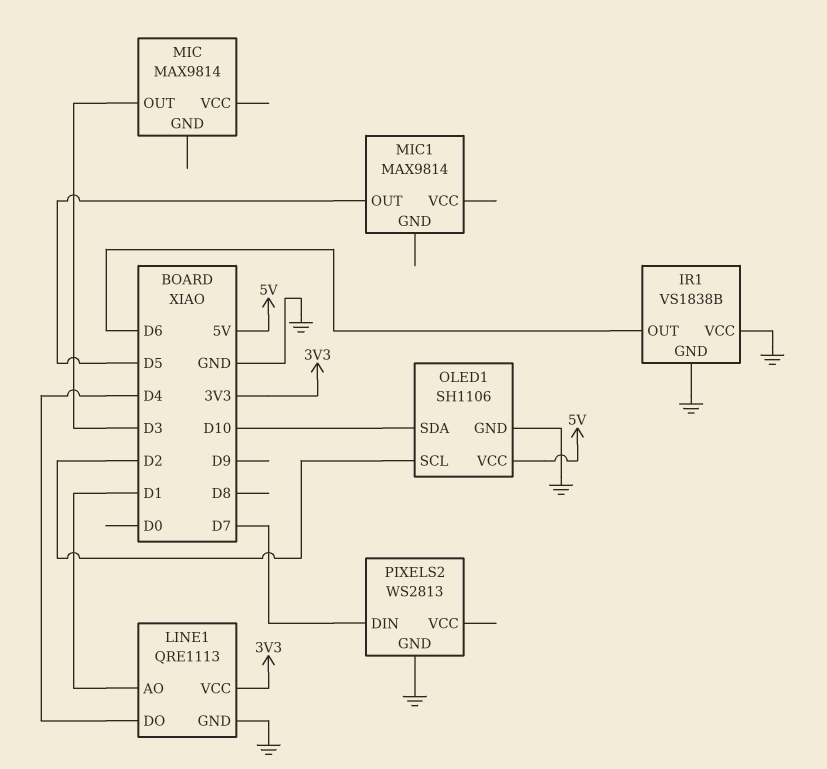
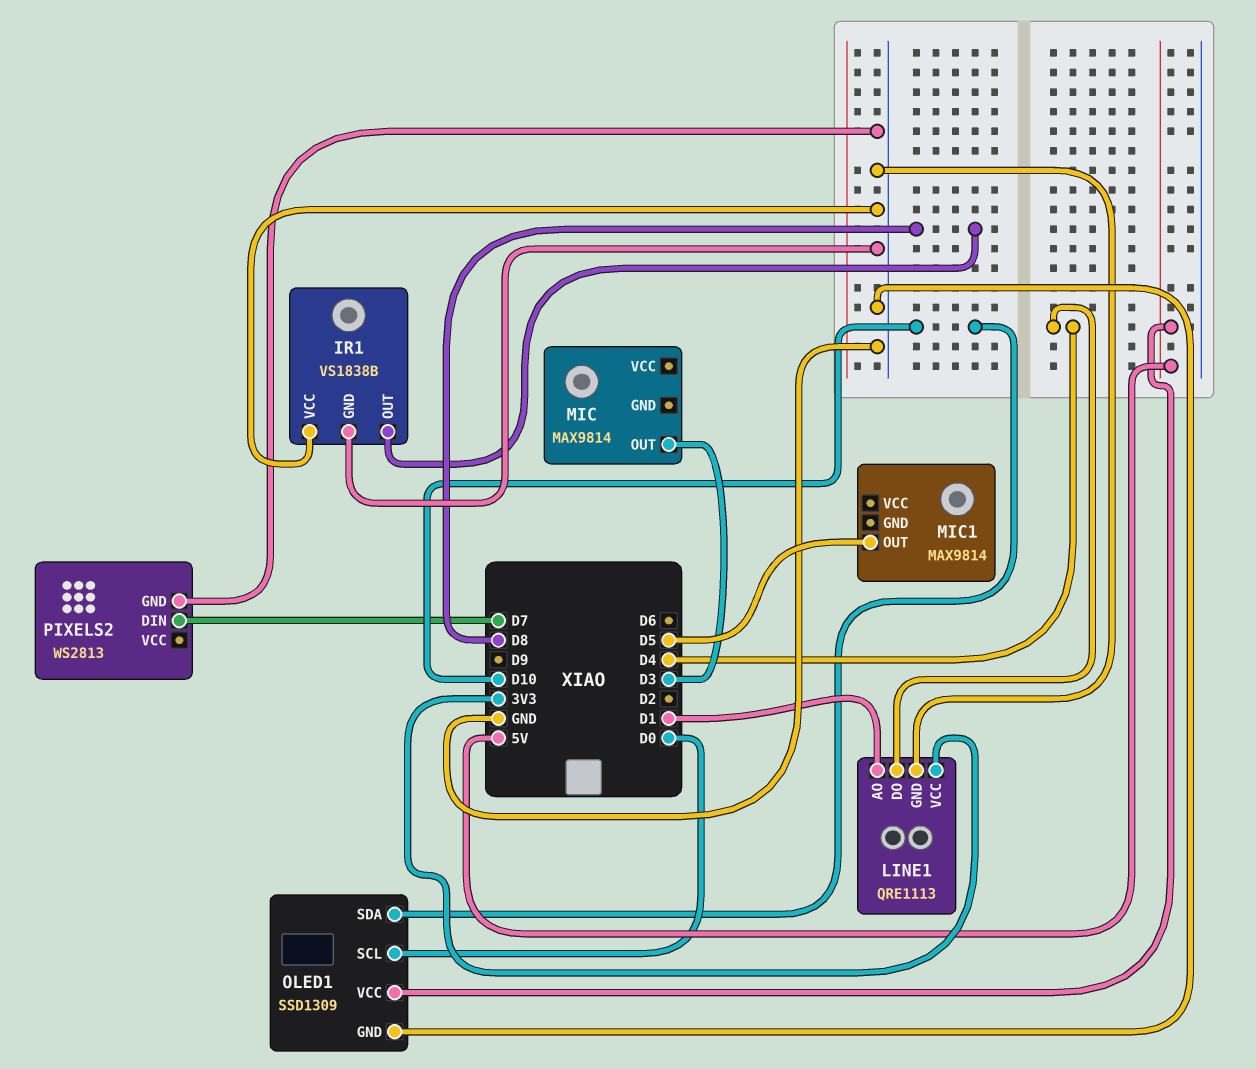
IR1 pin OUT: D6 -> D8
OLED1: SH1106 -> SSD1309
OLED1 pin SCL: D2 -> D0

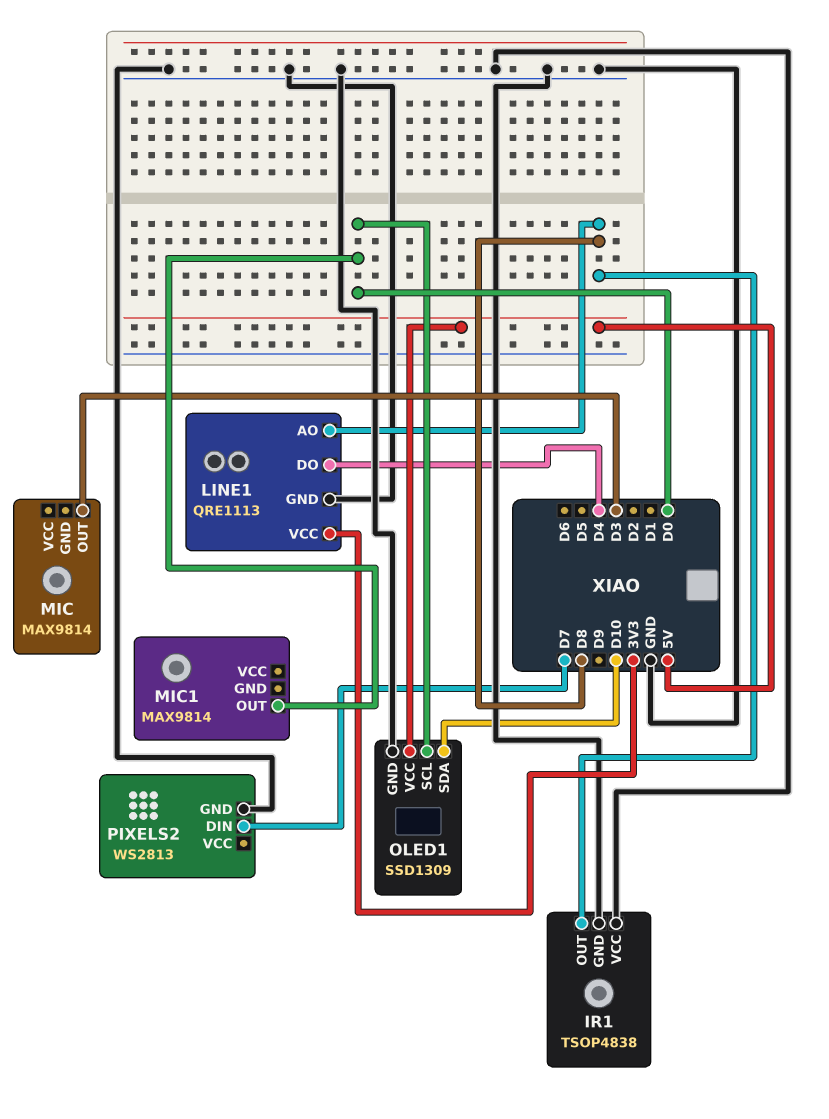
IR1: VS1838B -> TSOP4838
LINE1 pin AO: D1 -> D8
MIC1 pin OUT: D5 -> D0

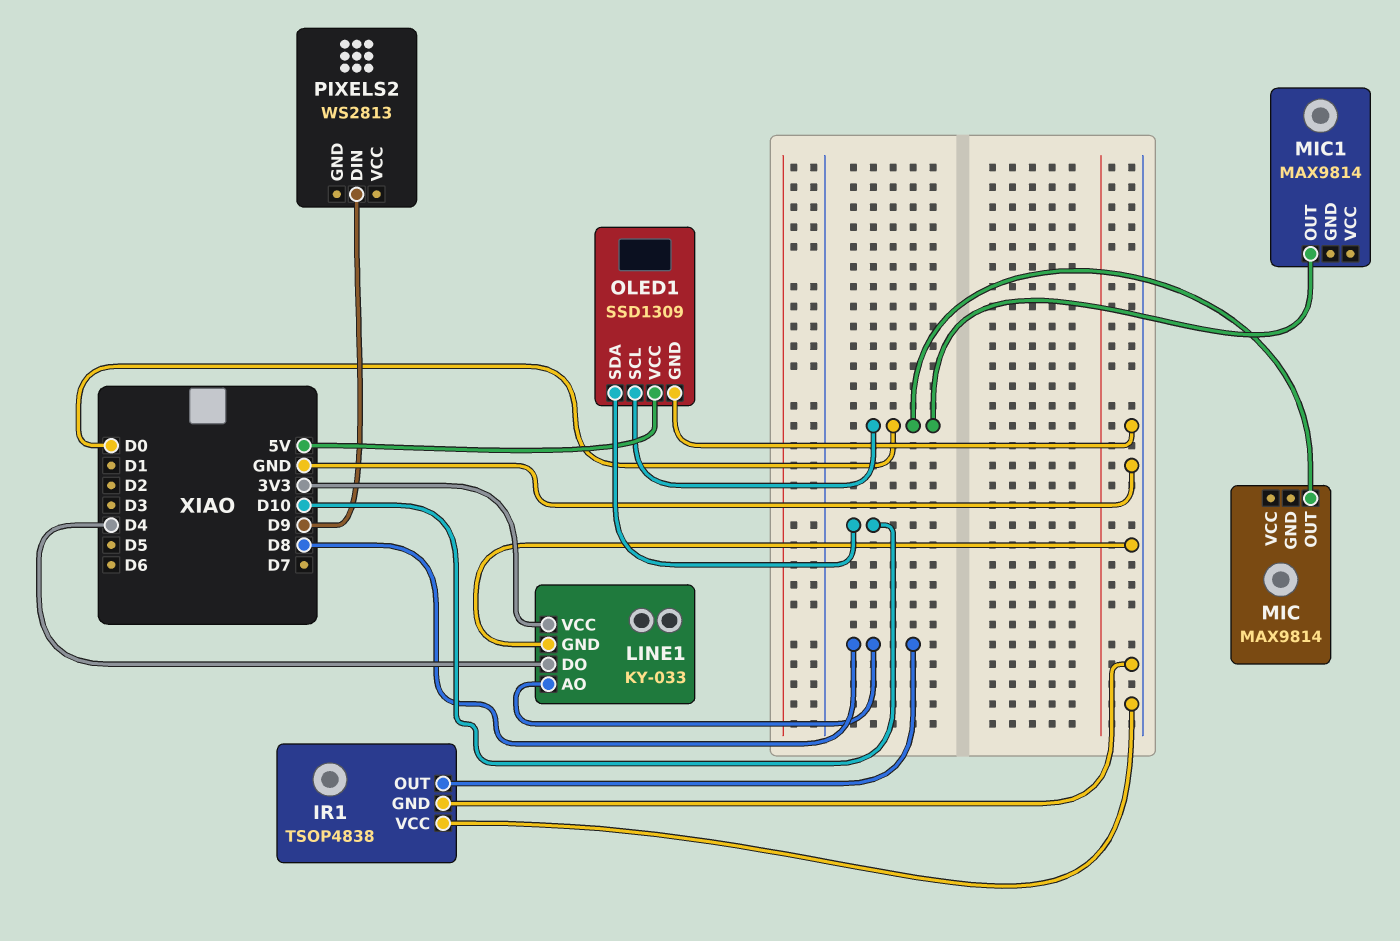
LINE1: QRE1113 -> KY-033
MIC pin OUT: D3 -> D0
PIXELS2 pin DIN: D7 -> D9
PIXELS2 pin GND: GND -> none

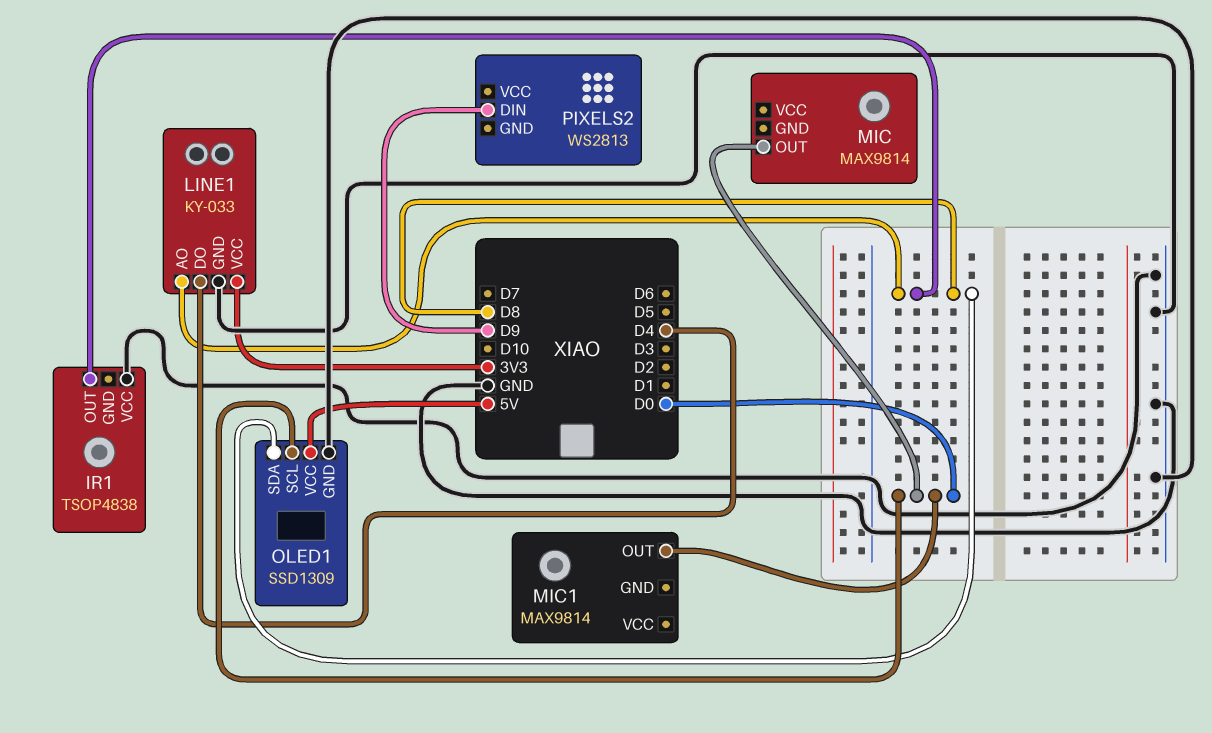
IR1 pin GND: GND -> none
OLED1 pin SDA: D10 -> D8

